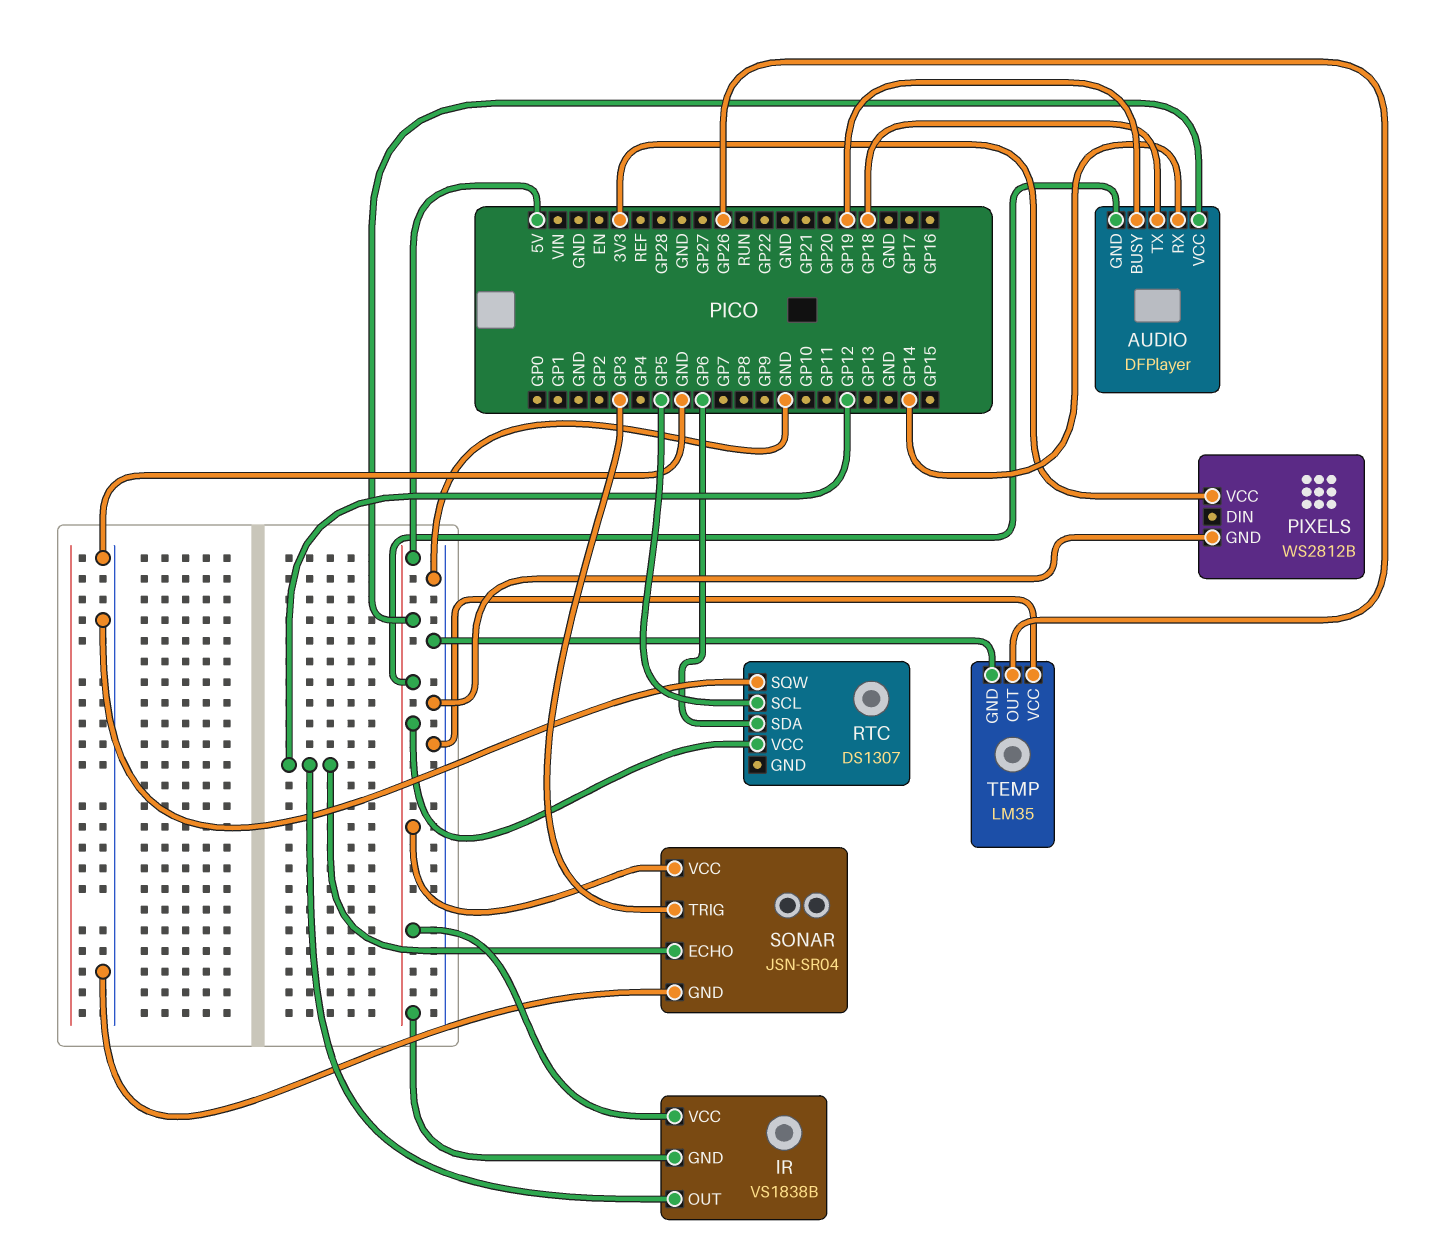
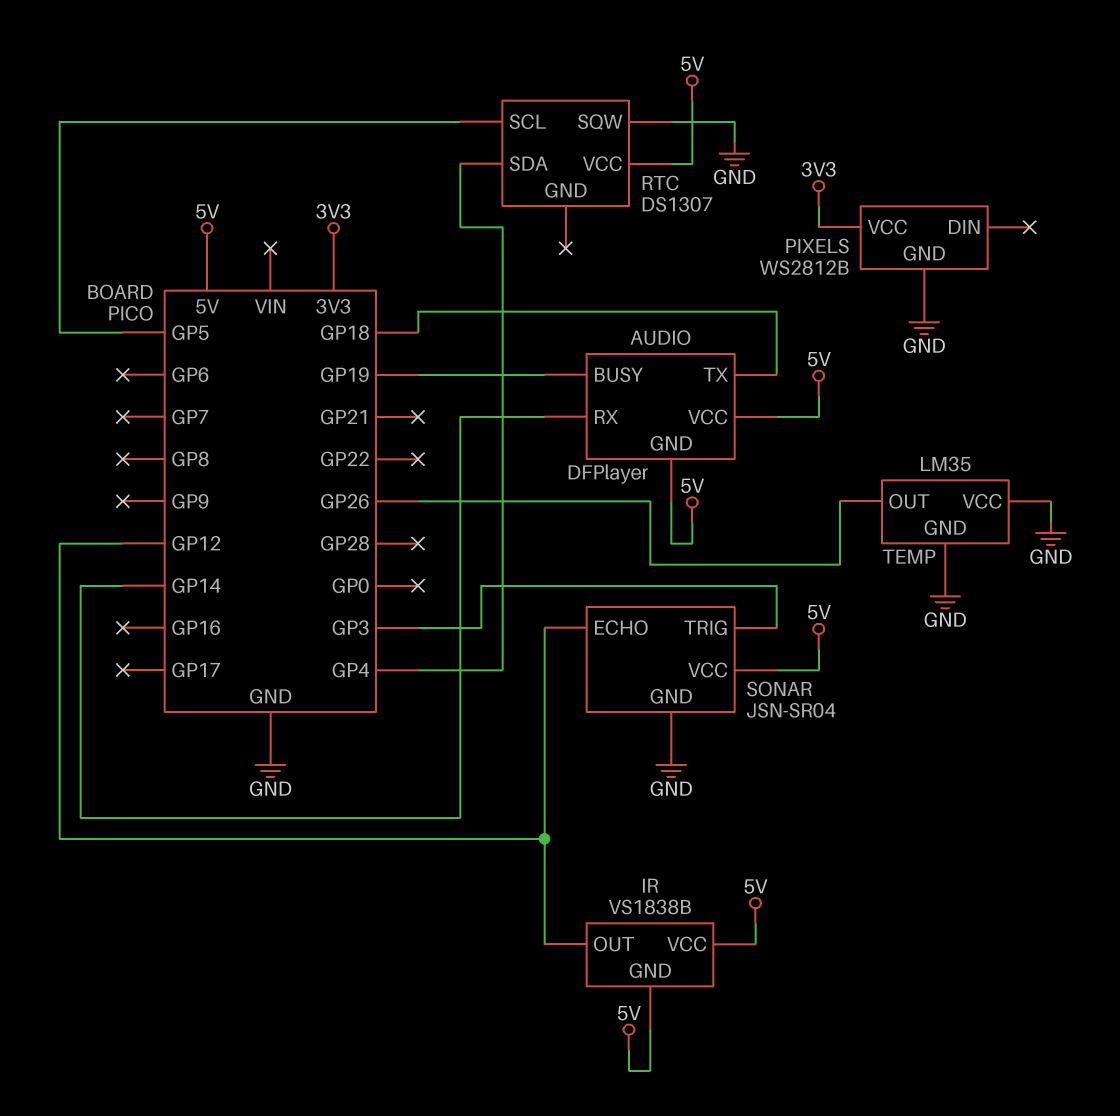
RTC pin SDA: GP6 -> GP4

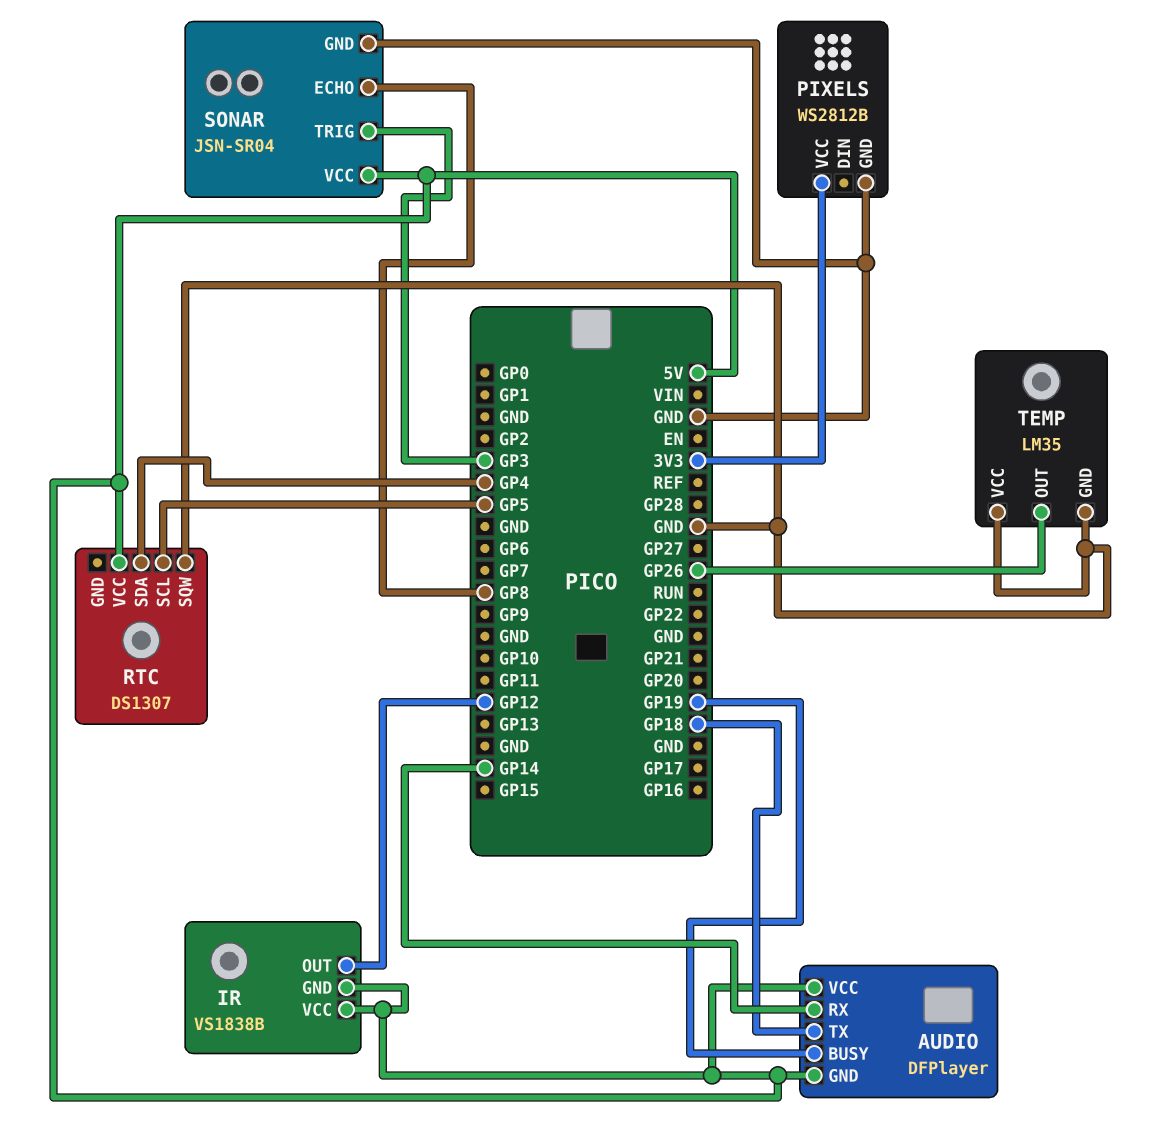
SONAR pin ECHO: GP12 -> GP8

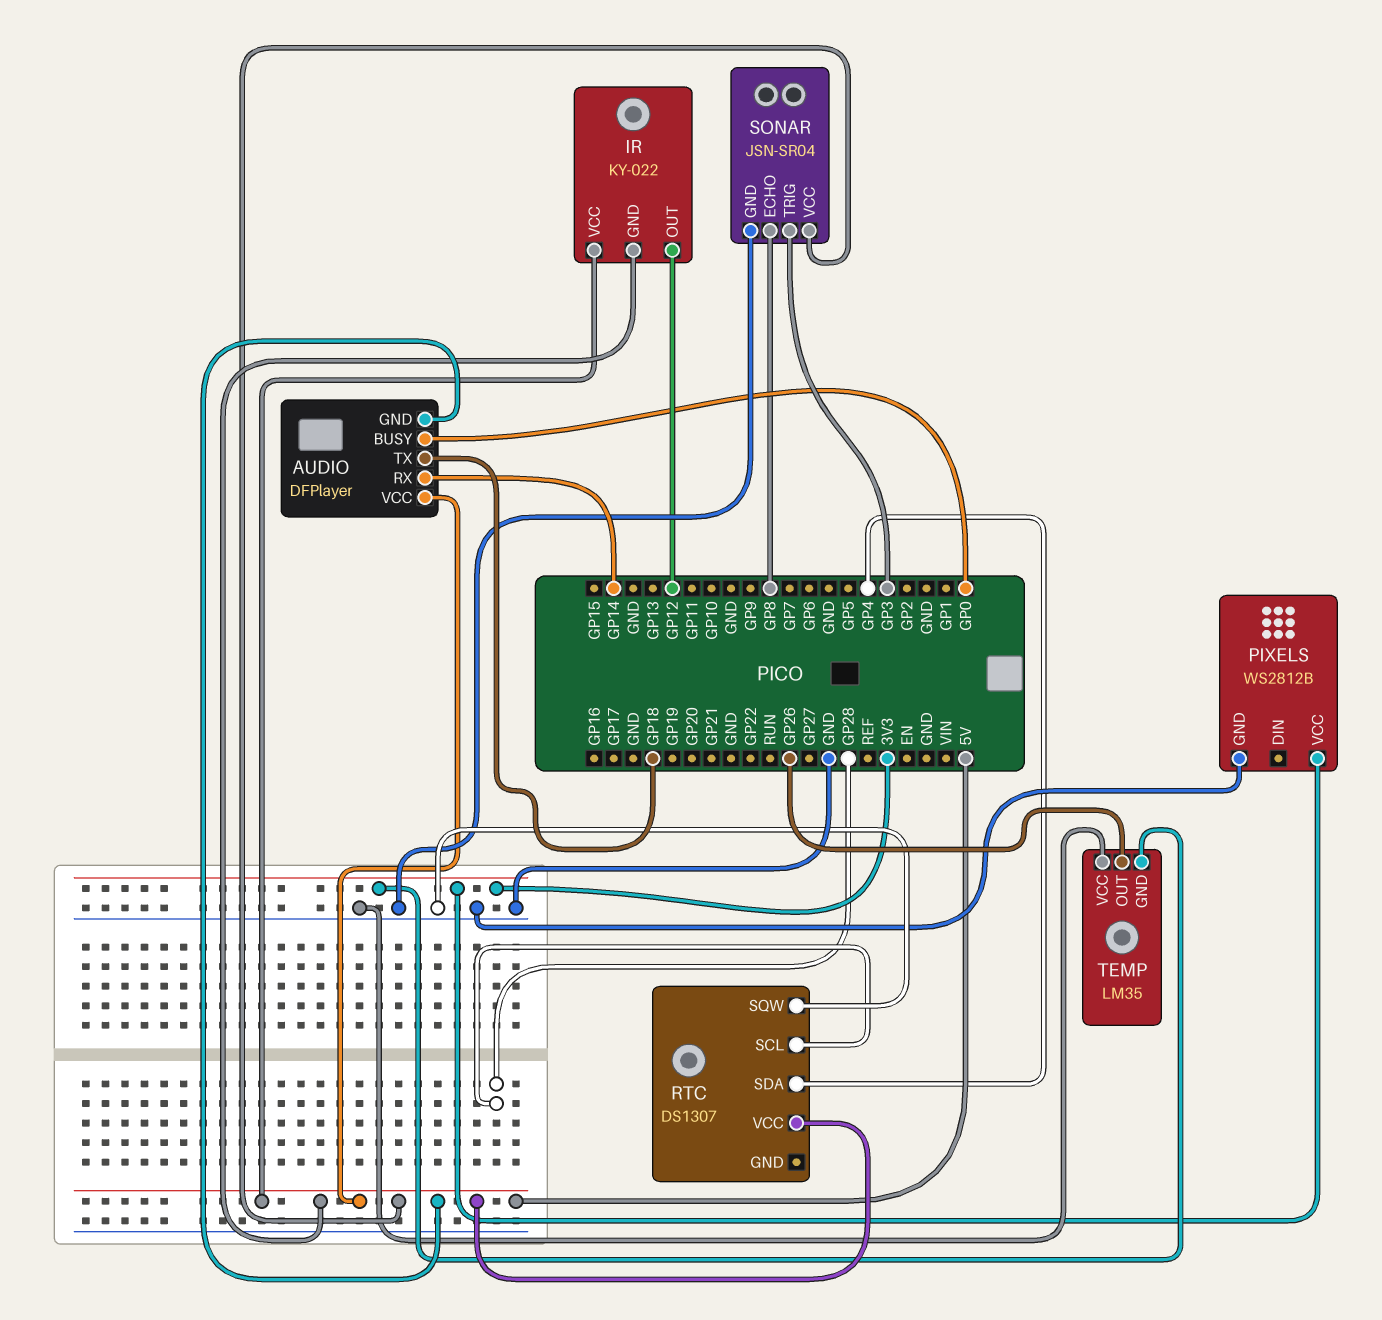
AUDIO pin BUSY: GP19 -> GP0
IR: VS1838B -> KY-022
RTC pin SCL: GP5 -> GP28
TEMP pin GND: GND -> 3V3

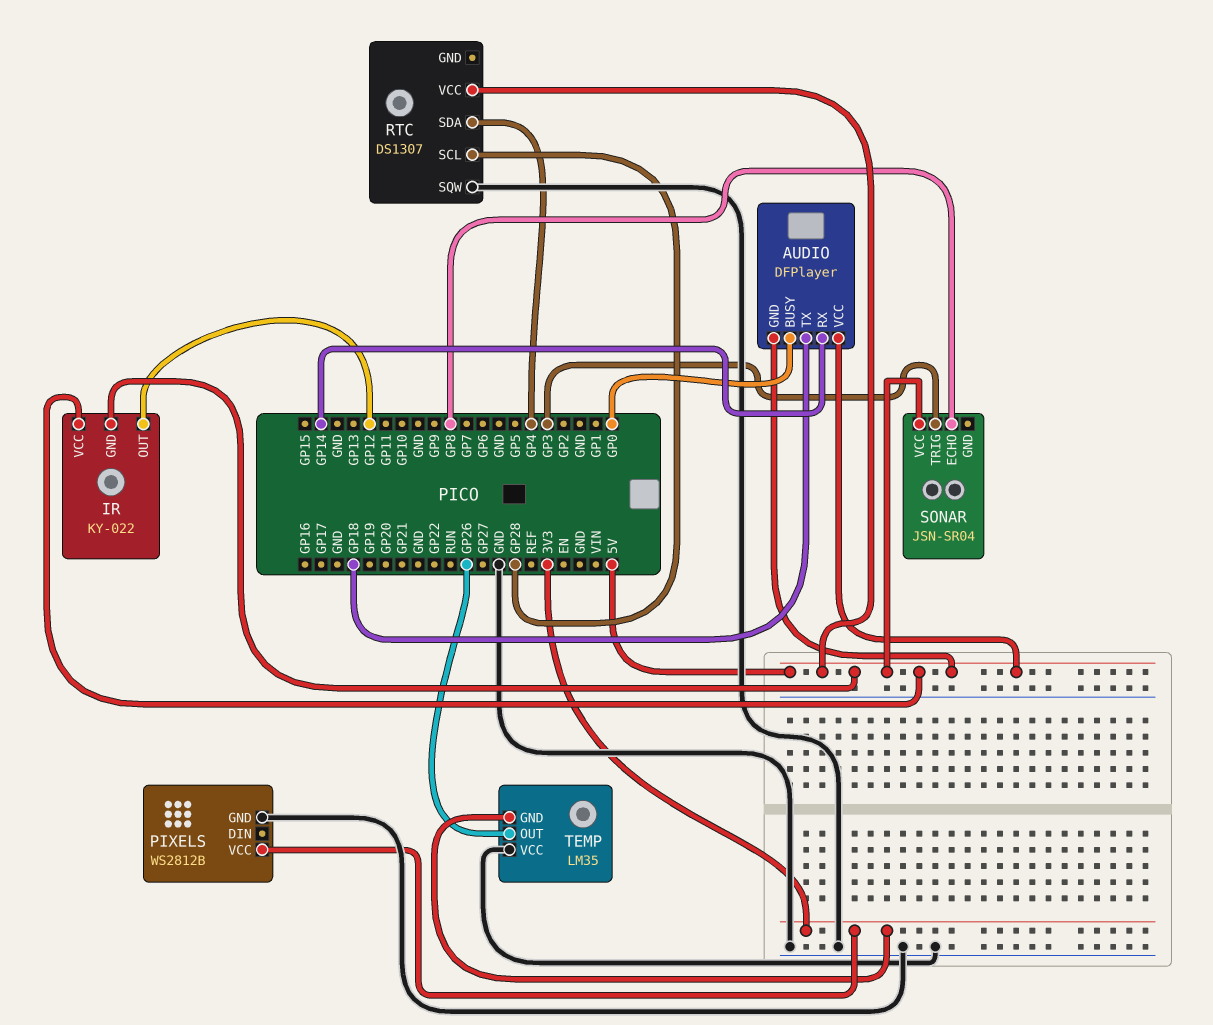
SONAR pin GND: GND -> none

